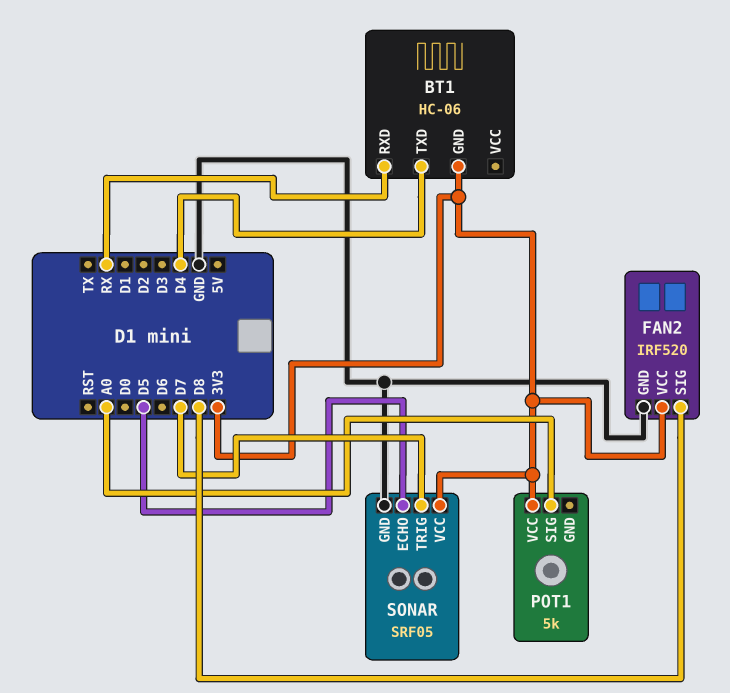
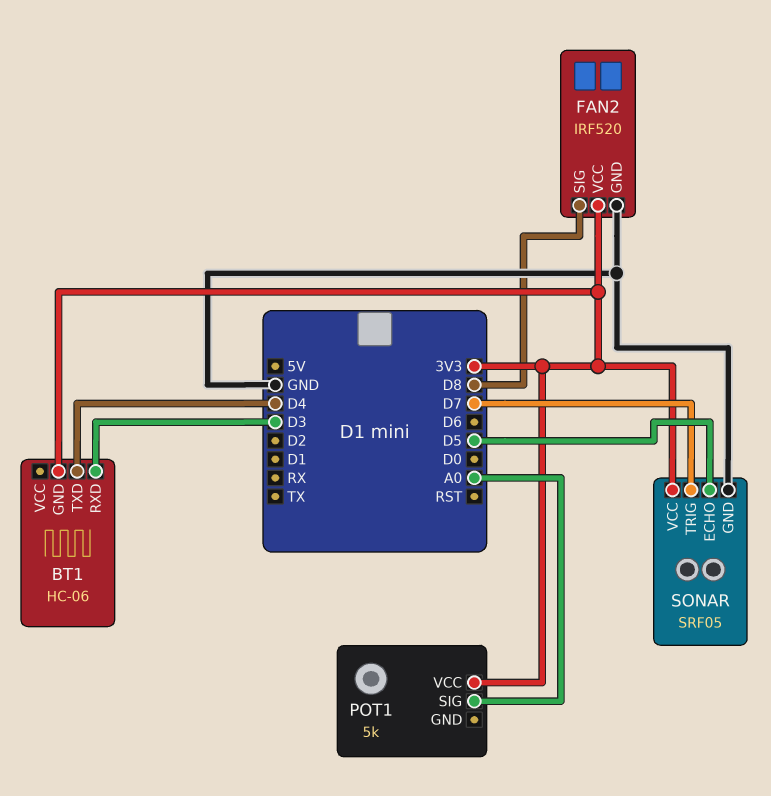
BT1 pin RXD: RX -> D3

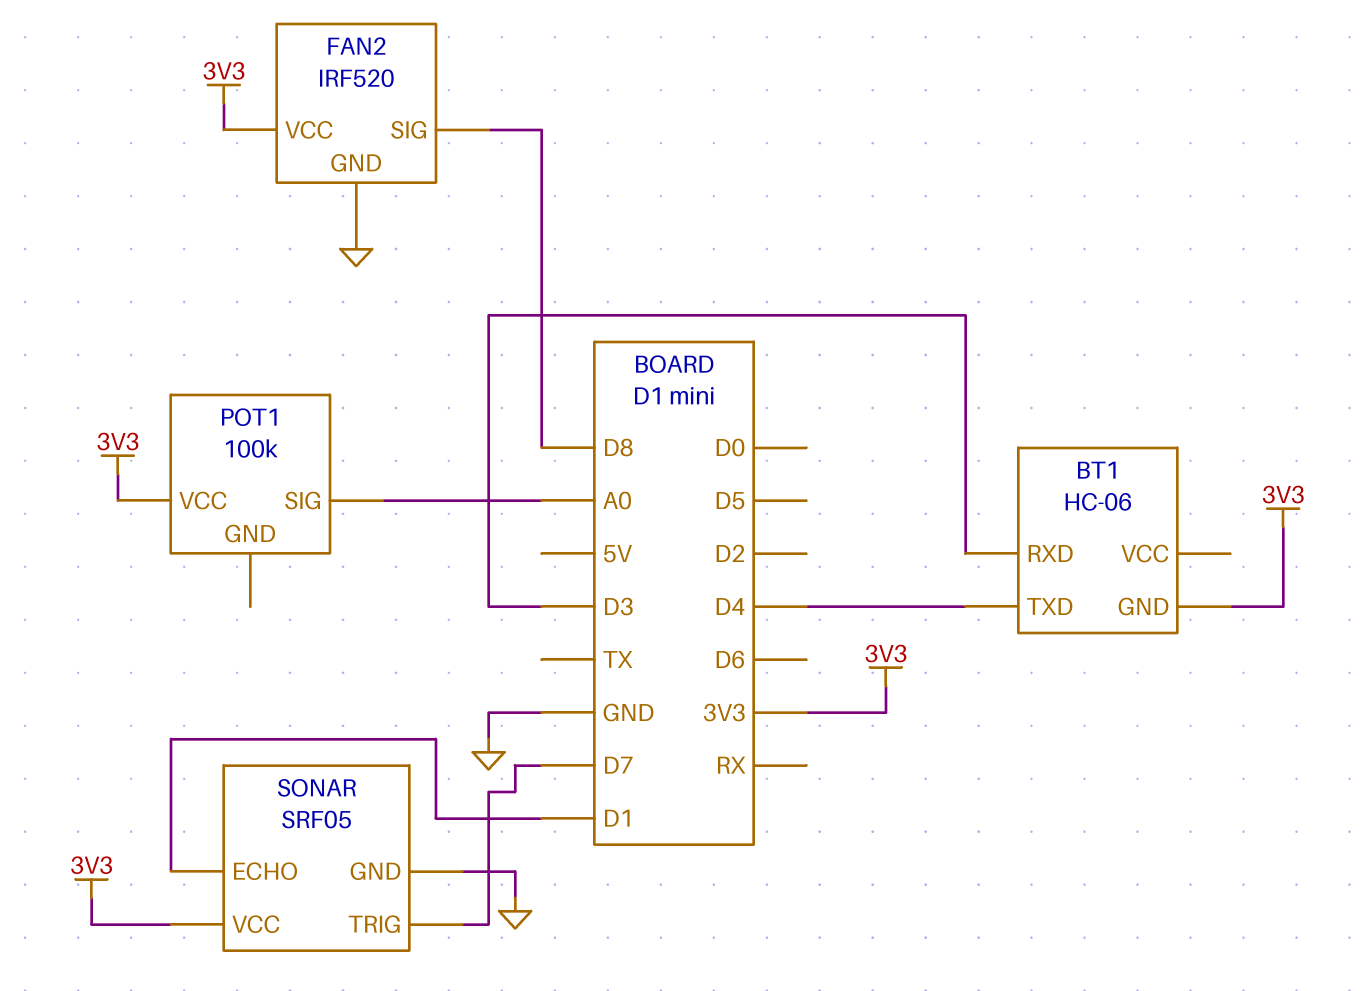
POT1: 5k -> 100k
SONAR pin ECHO: D5 -> D1

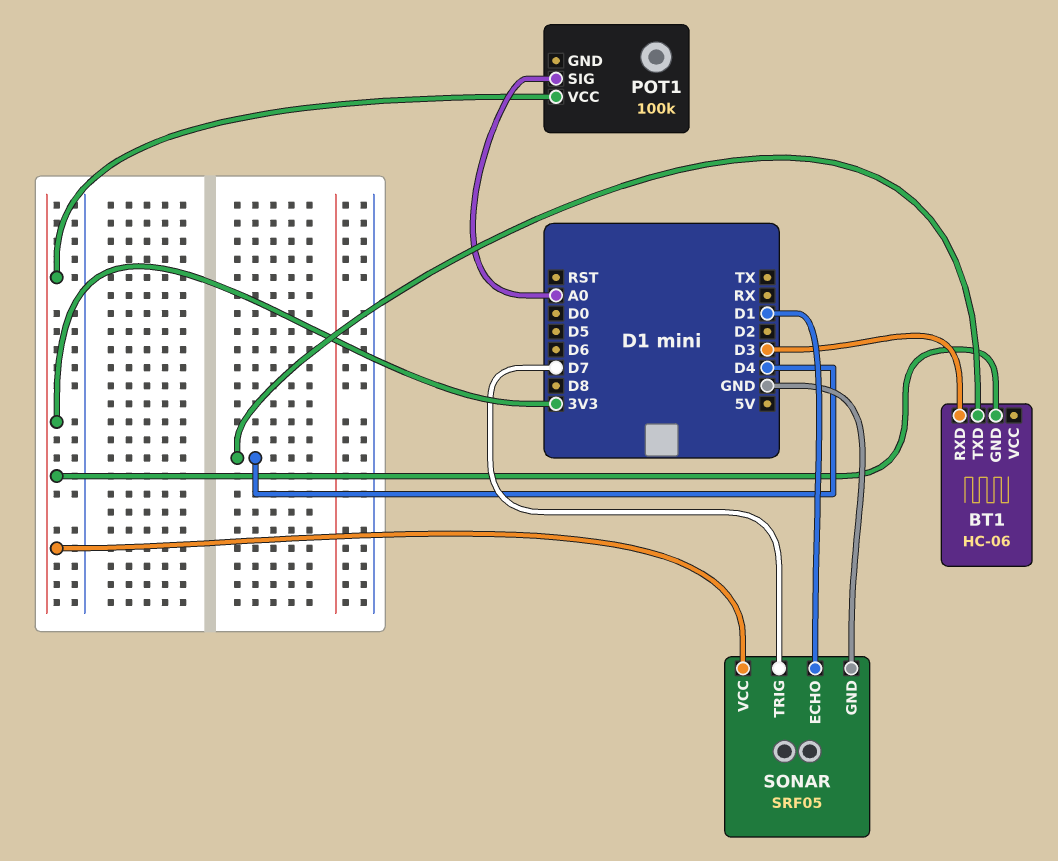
FAN2: IRF520 -> none
FAN2 pin GND: GND -> none
FAN2 pin SIG: D8 -> none
FAN2 pin VCC: 3V3 -> none

